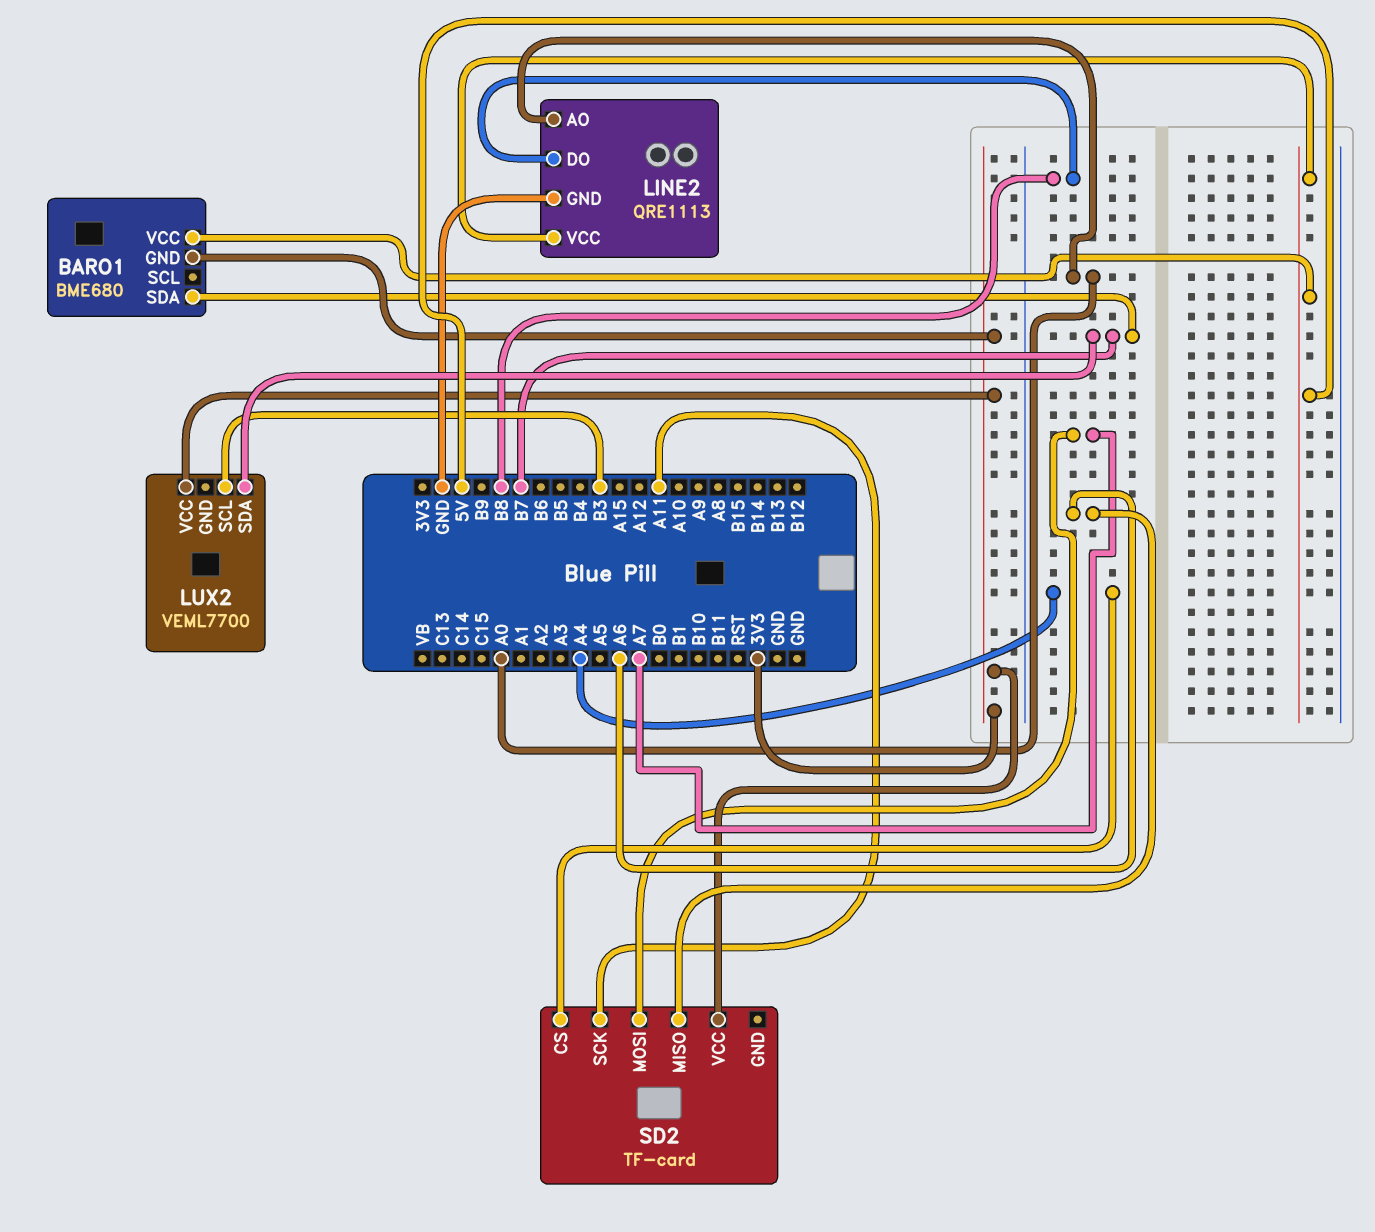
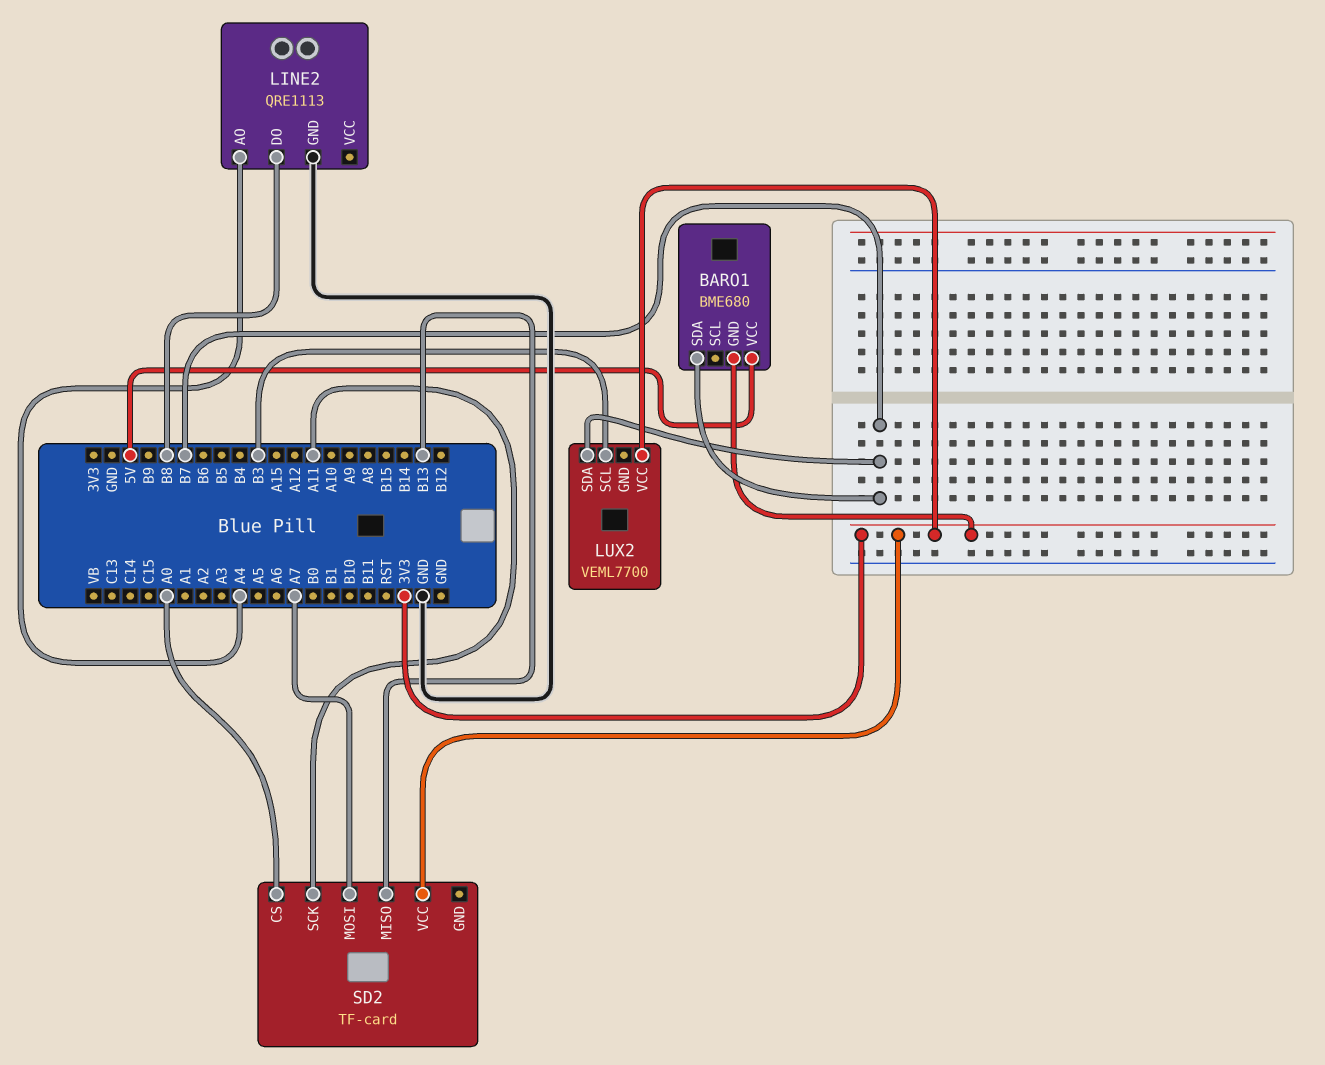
LINE2 pin AO: A0 -> A4
LINE2 pin VCC: 5V -> none
SD2 pin CS: A4 -> A0
SD2 pin MISO: A6 -> B13

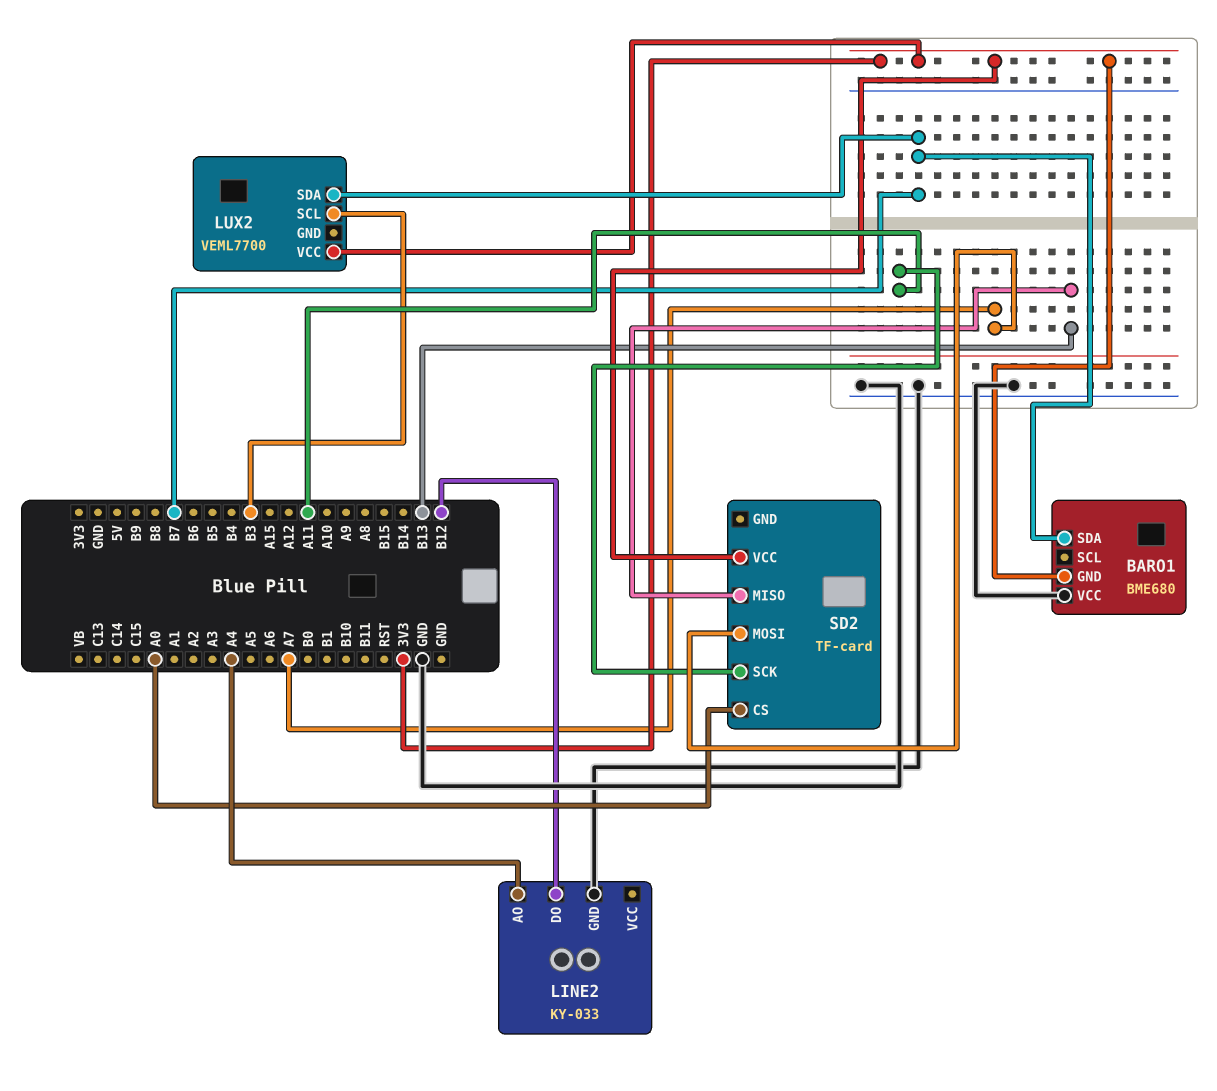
BARO1 pin VCC: 5V -> GND
LINE2: QRE1113 -> KY-033
LINE2 pin DO: B8 -> B12

